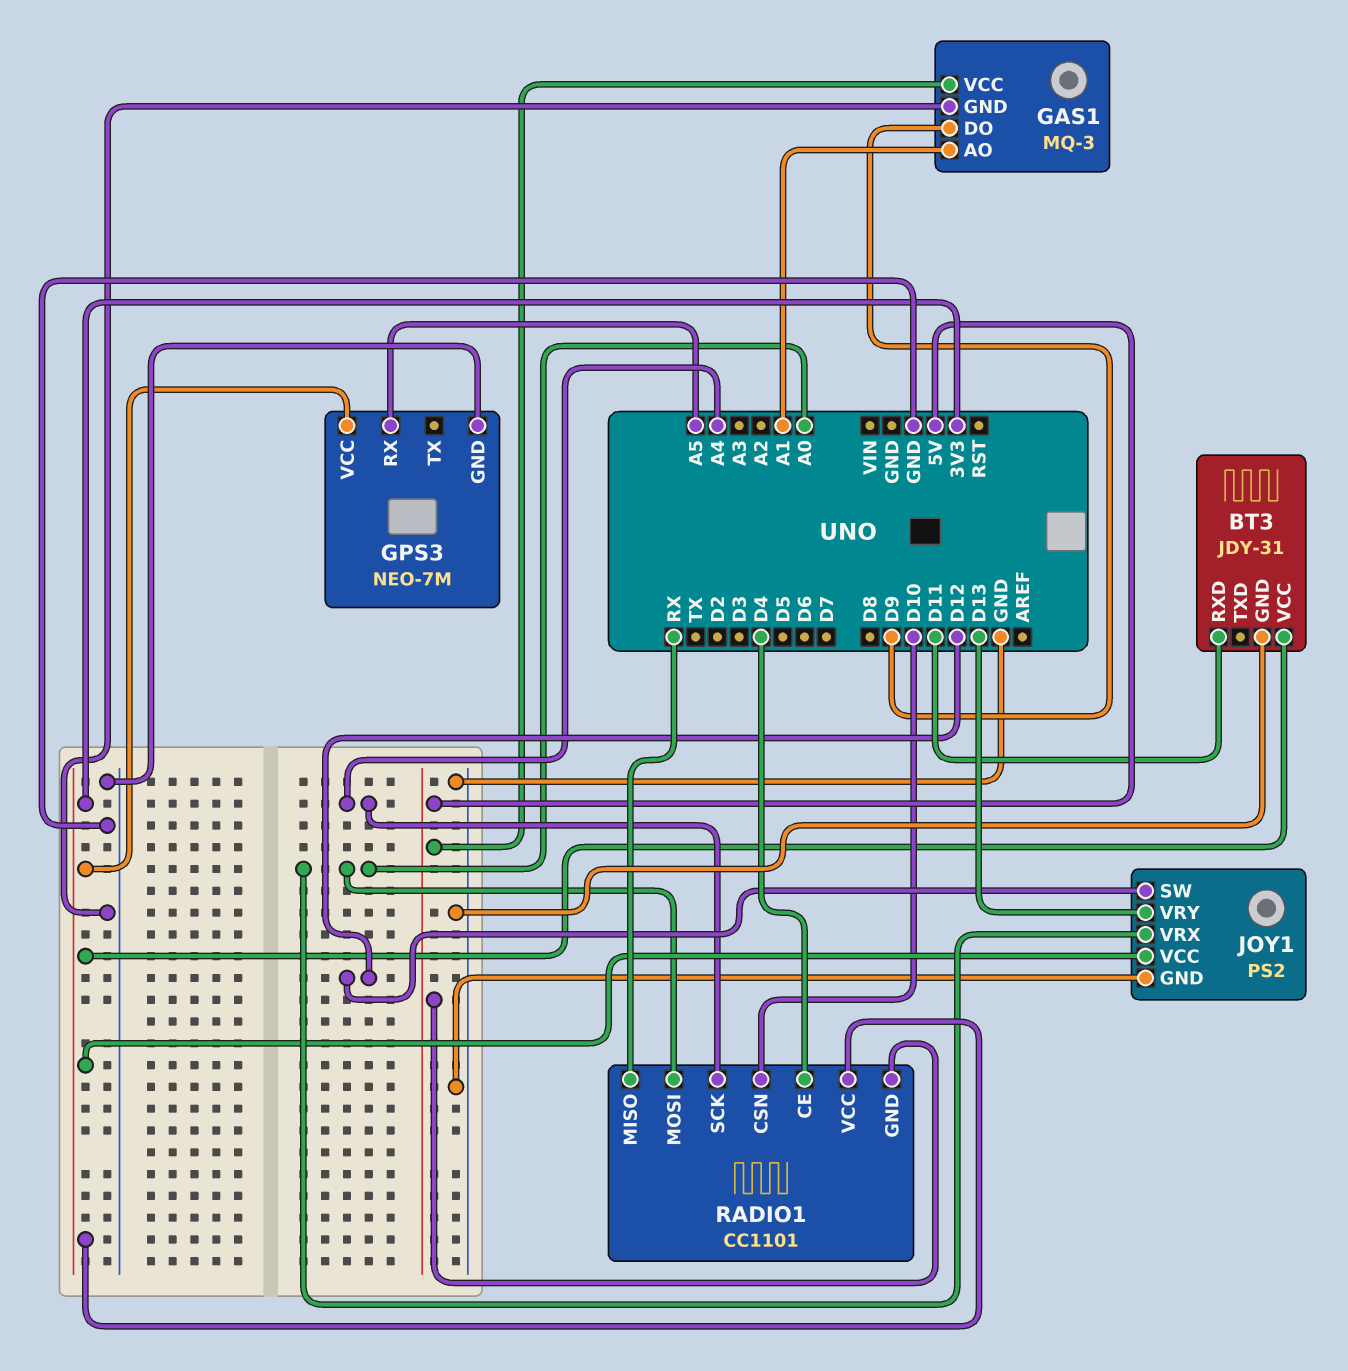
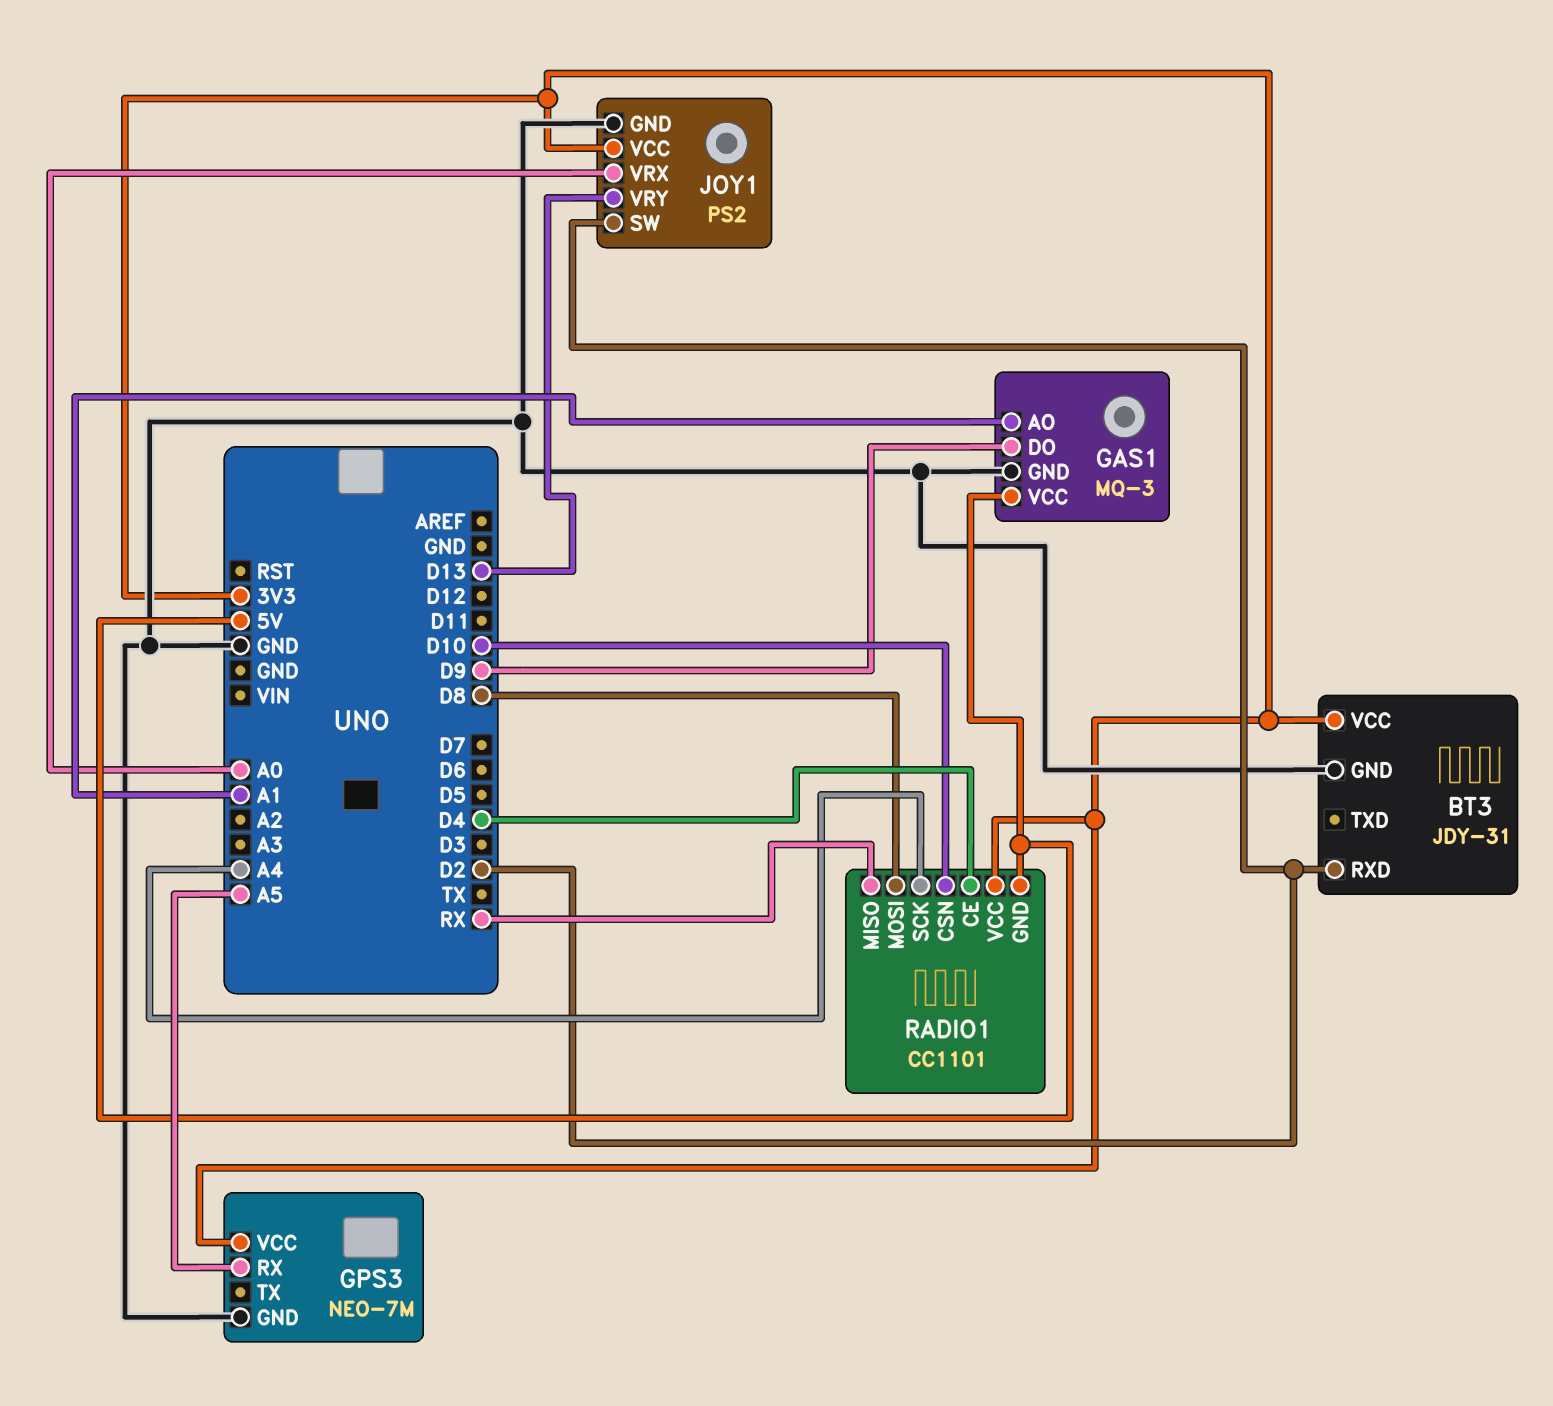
BT3 pin RXD: D11 -> D2
JOY1 pin SW: D12 -> D2
RADIO1 pin MOSI: A0 -> D8

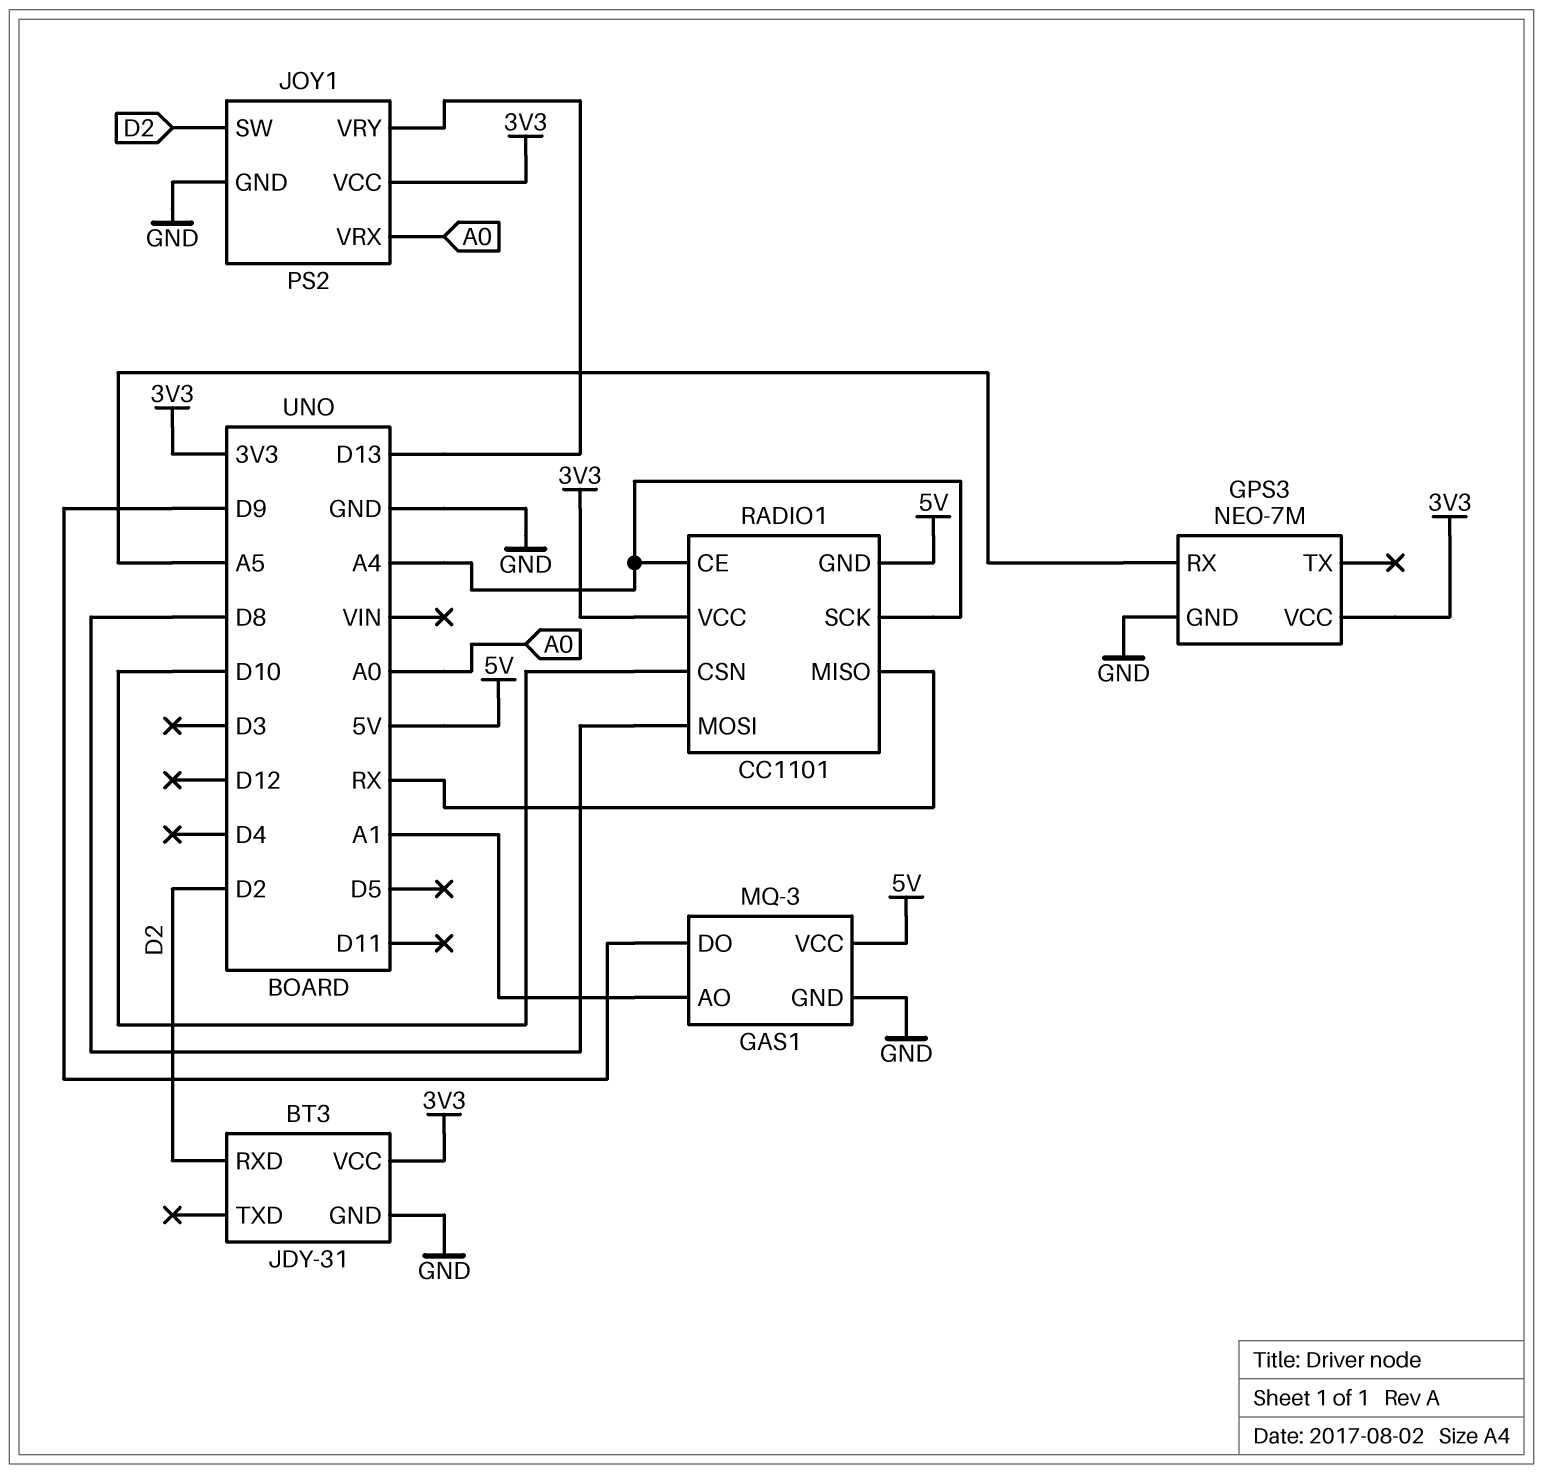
RADIO1 pin CE: D4 -> A4

